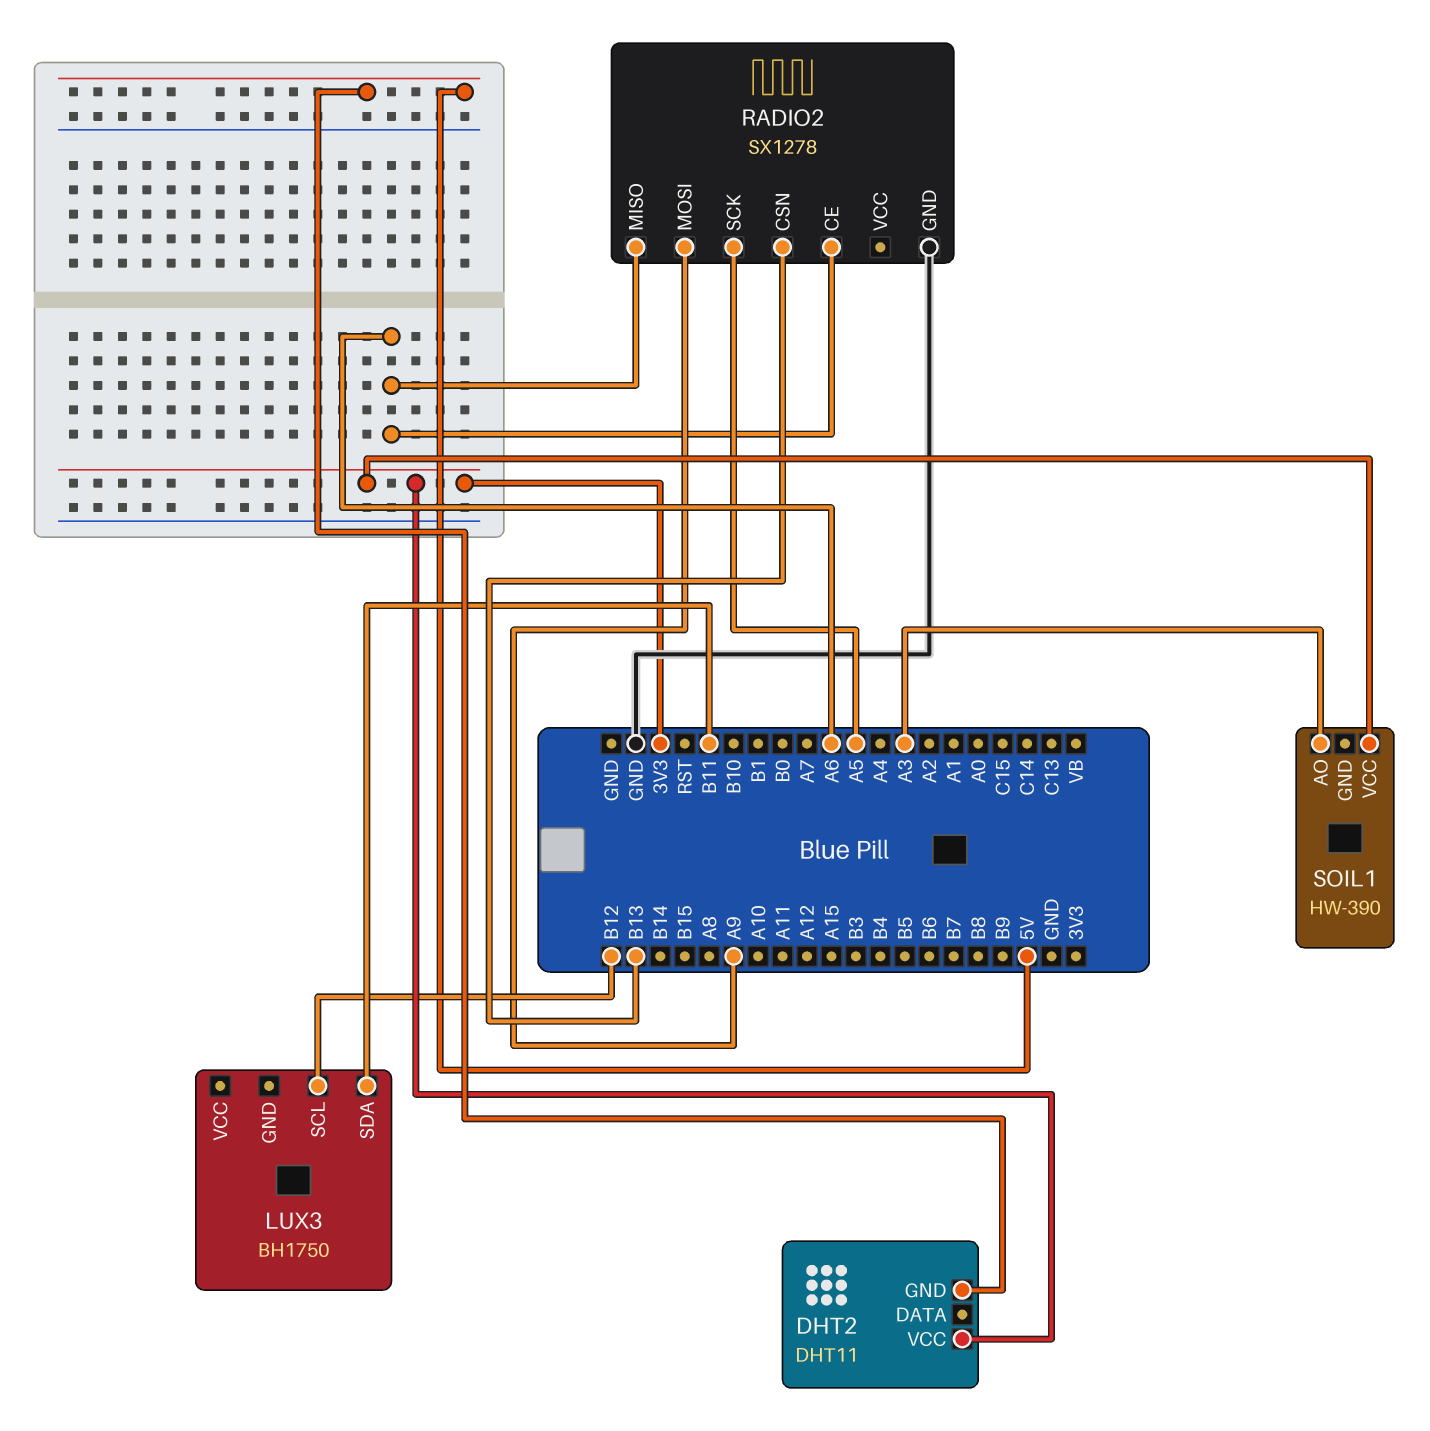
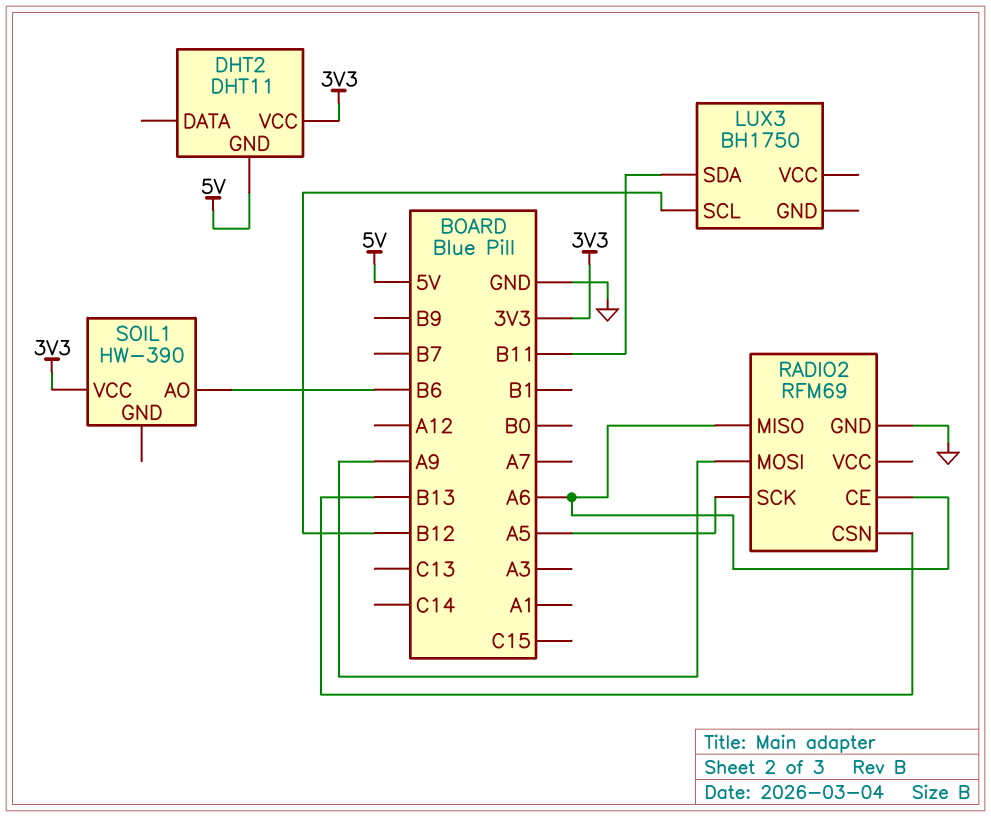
RADIO2: SX1278 -> RFM69
SOIL1 pin AO: A3 -> B6

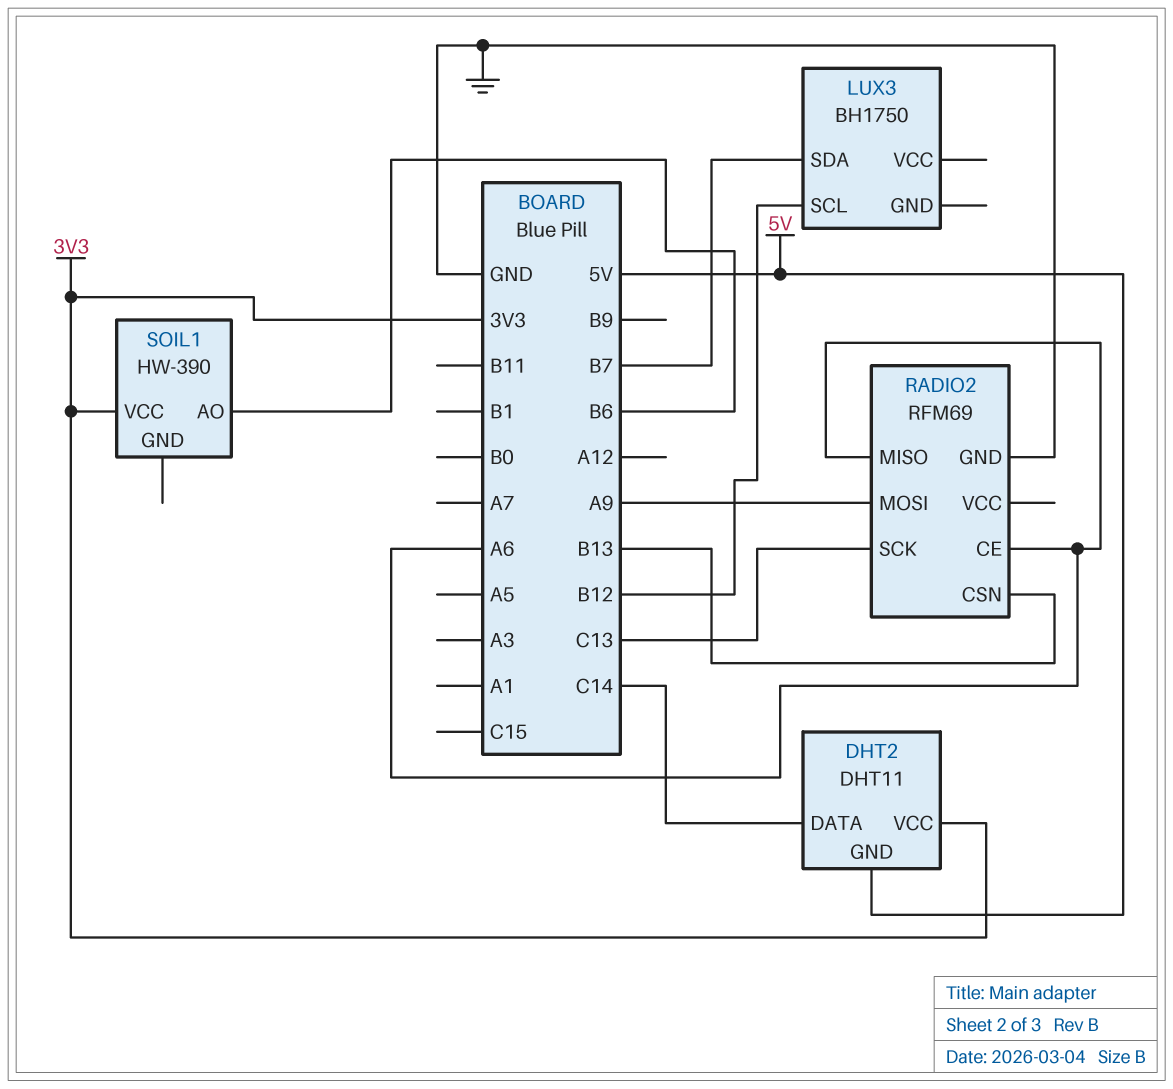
DHT2 pin DATA: none -> C14
LUX3 pin SDA: B11 -> B7
RADIO2 pin SCK: A5 -> C13

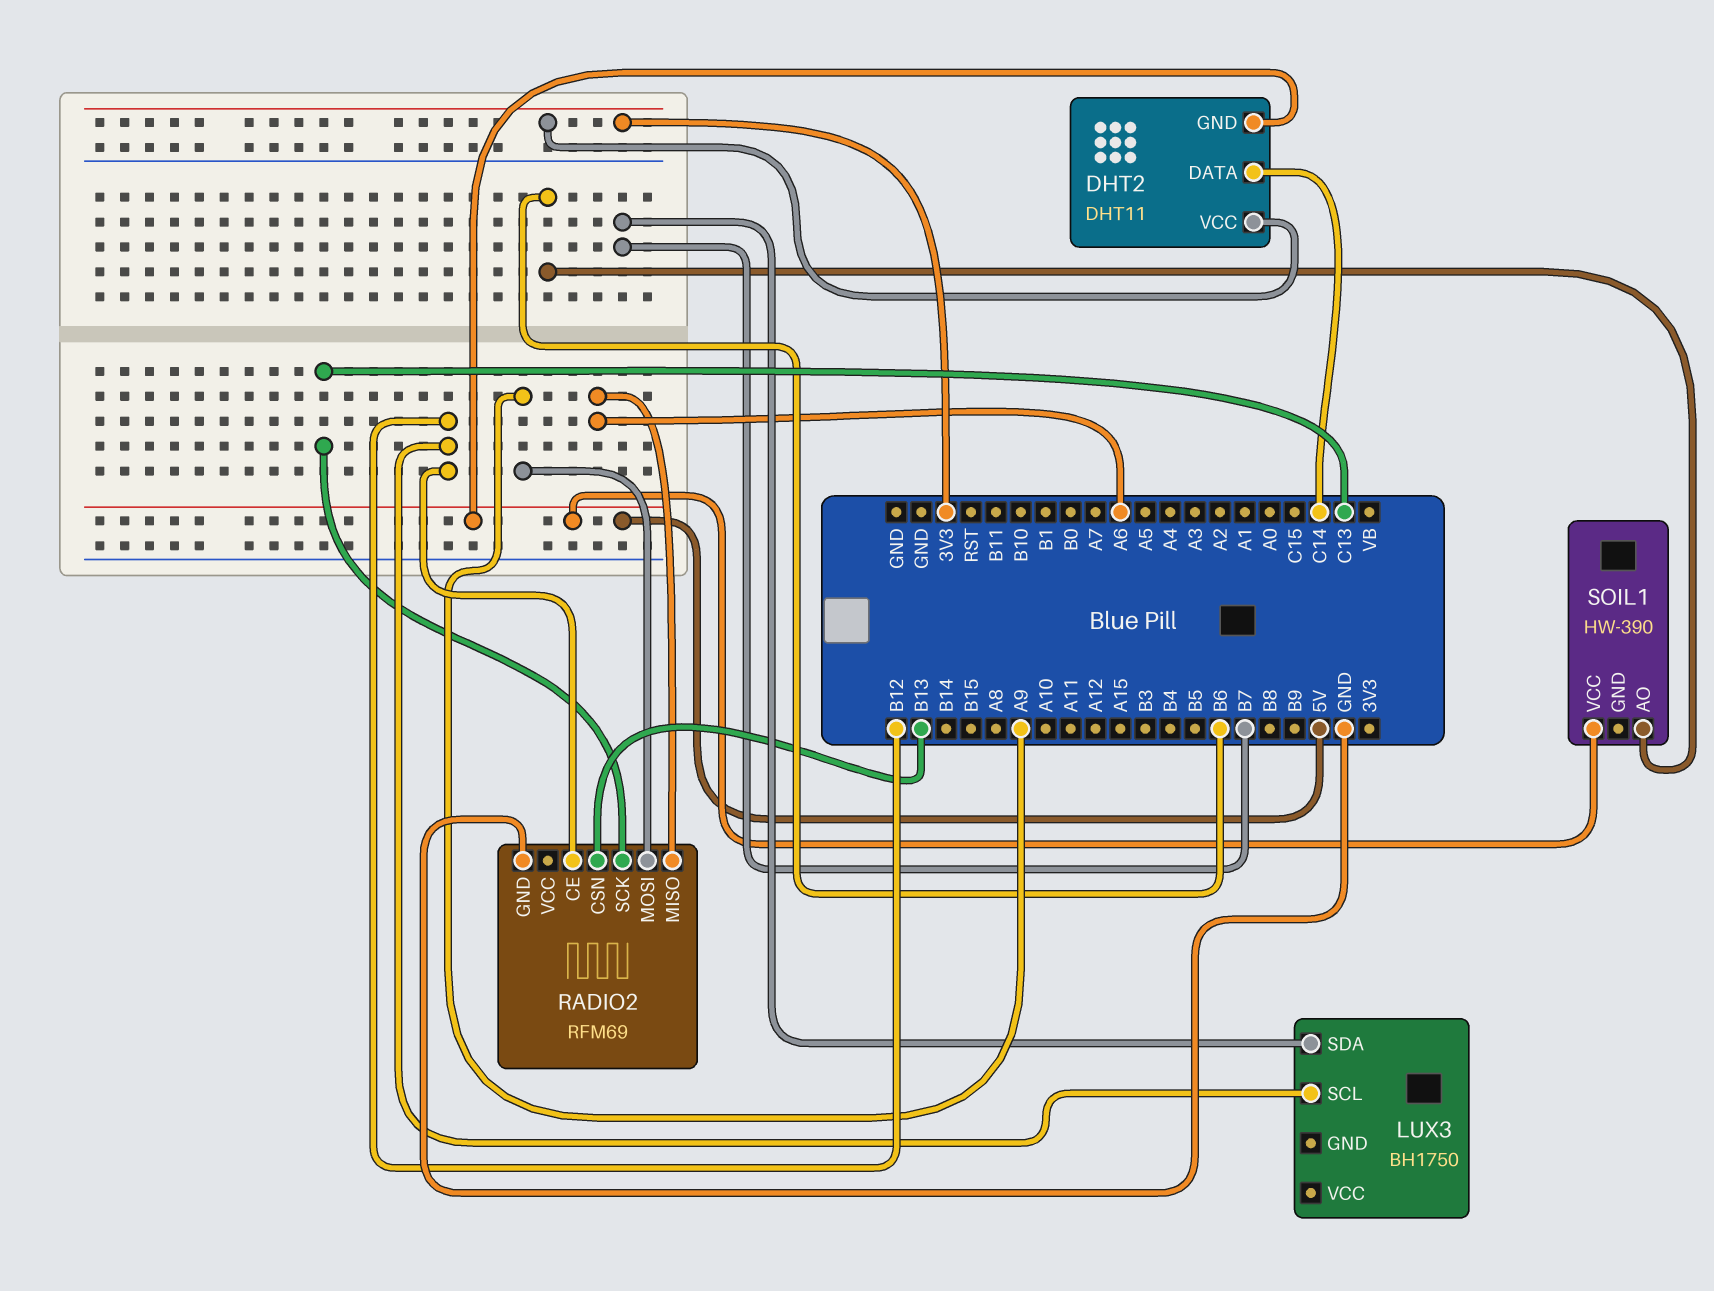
RADIO2 pin CE: A6 -> B12
SOIL1 pin VCC: 3V3 -> 5V

